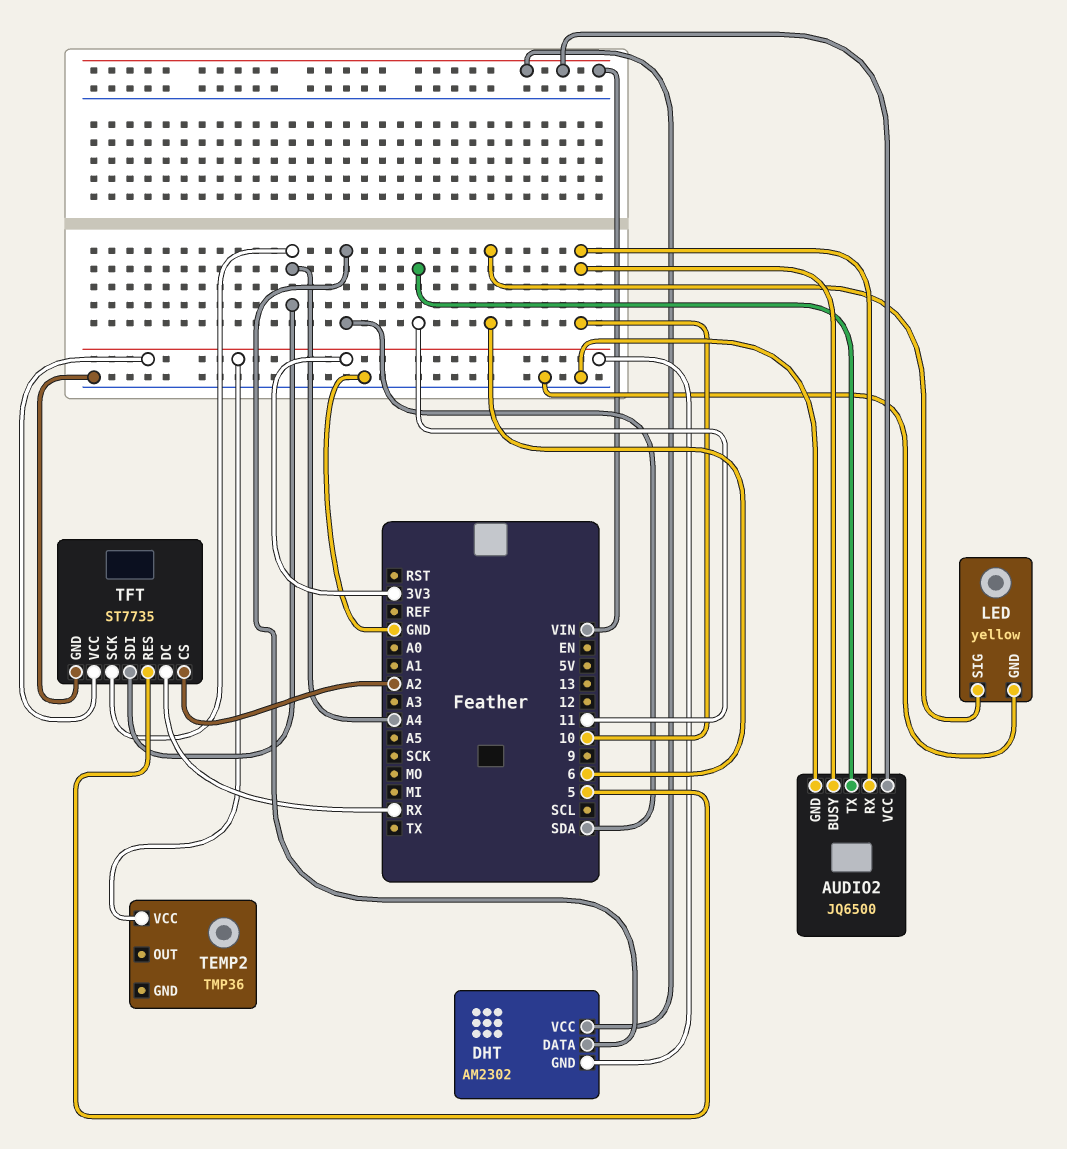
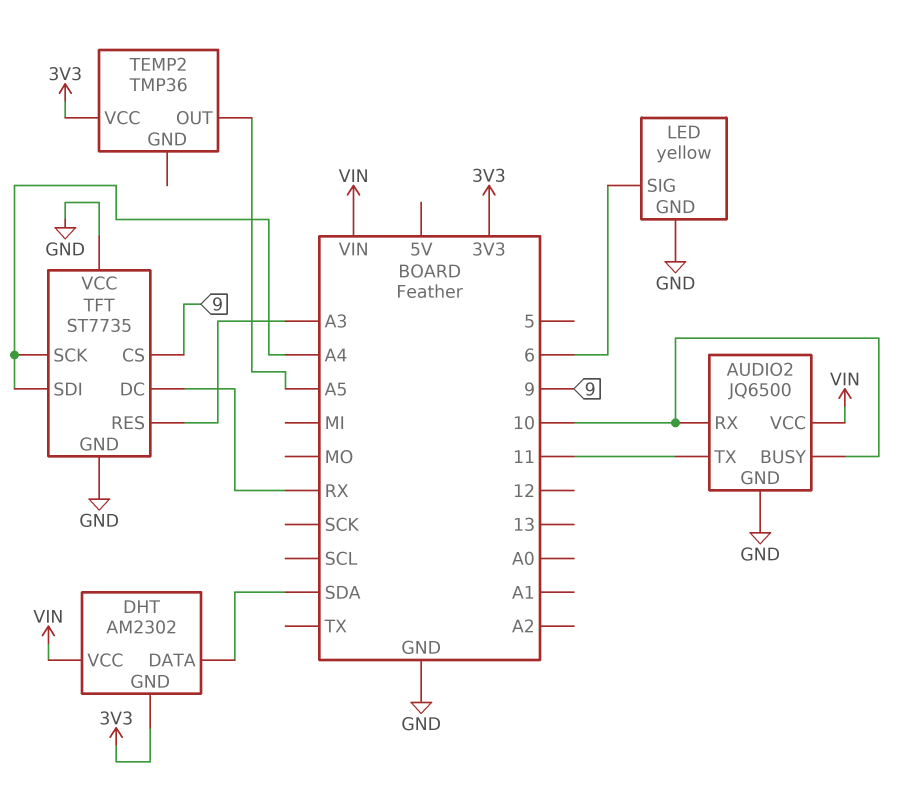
TEMP2 pin OUT: none -> A5
TFT pin CS: A2 -> 9
TFT pin RES: 5 -> A3
TFT pin VCC: 3V3 -> GND

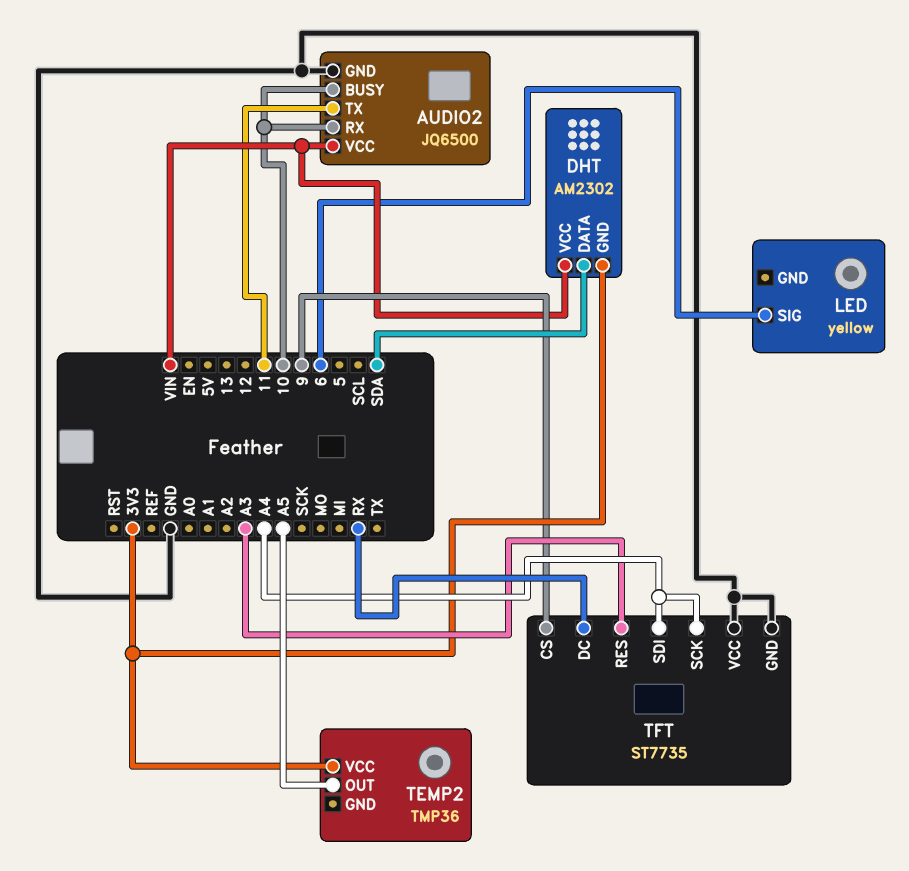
LED pin GND: GND -> none

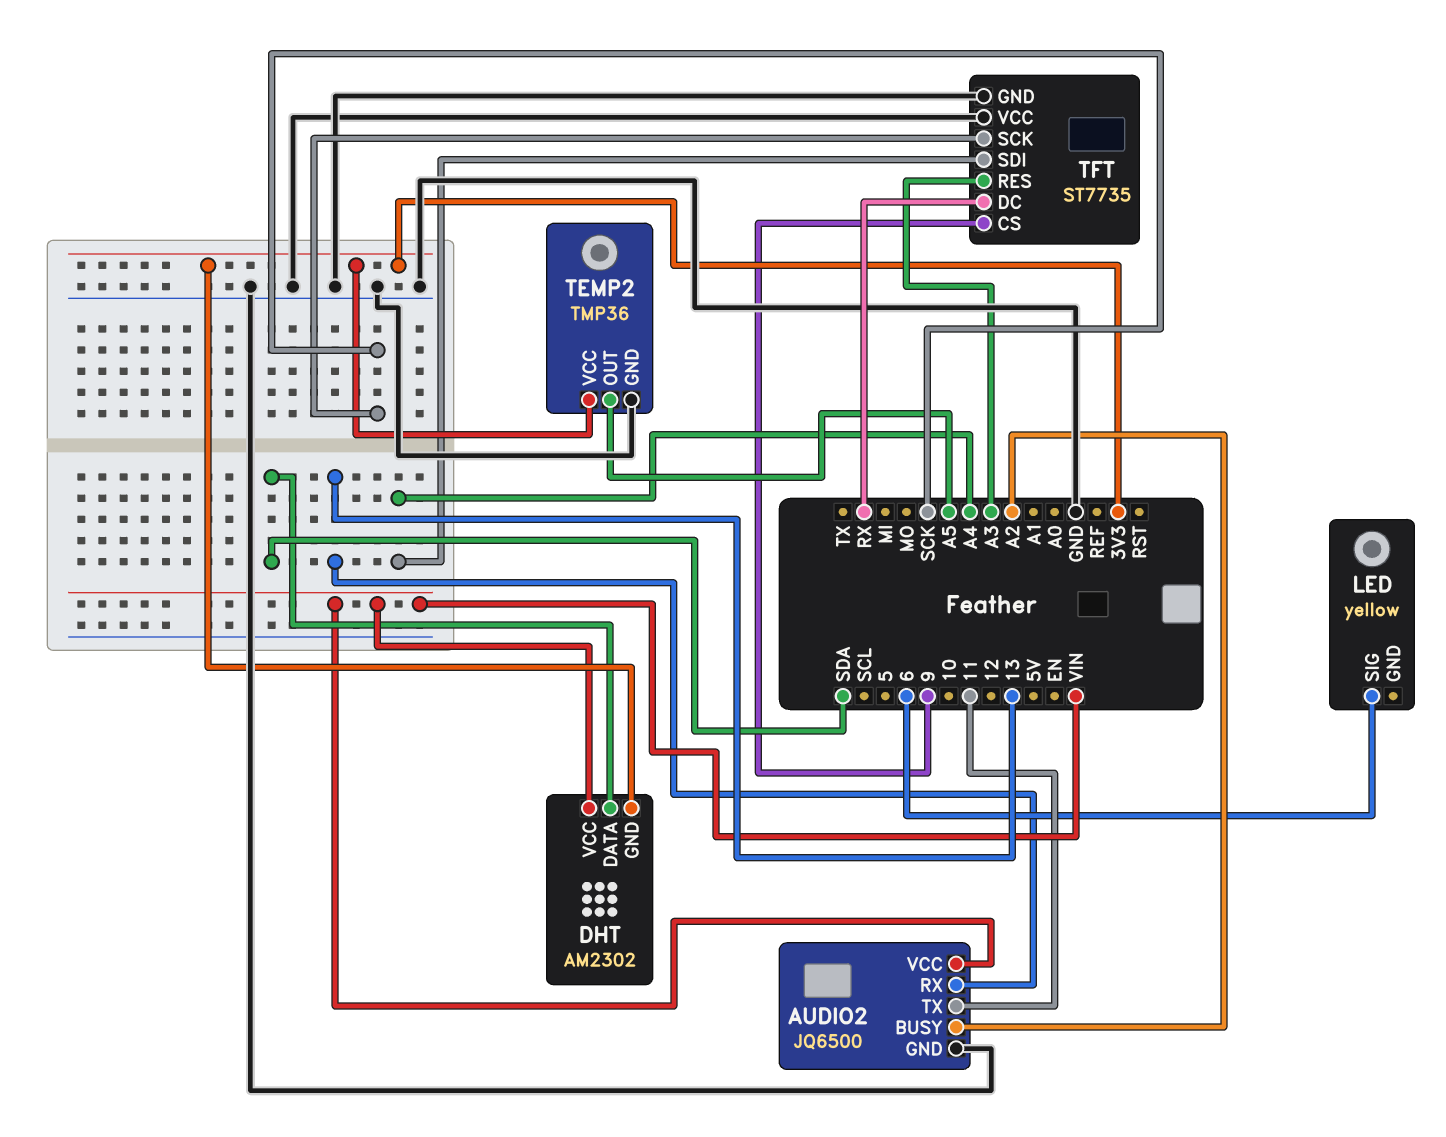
AUDIO2 pin BUSY: 10 -> A2
AUDIO2 pin RX: 10 -> 13
TEMP2 pin GND: none -> GND
TFT pin SCK: A4 -> SCK

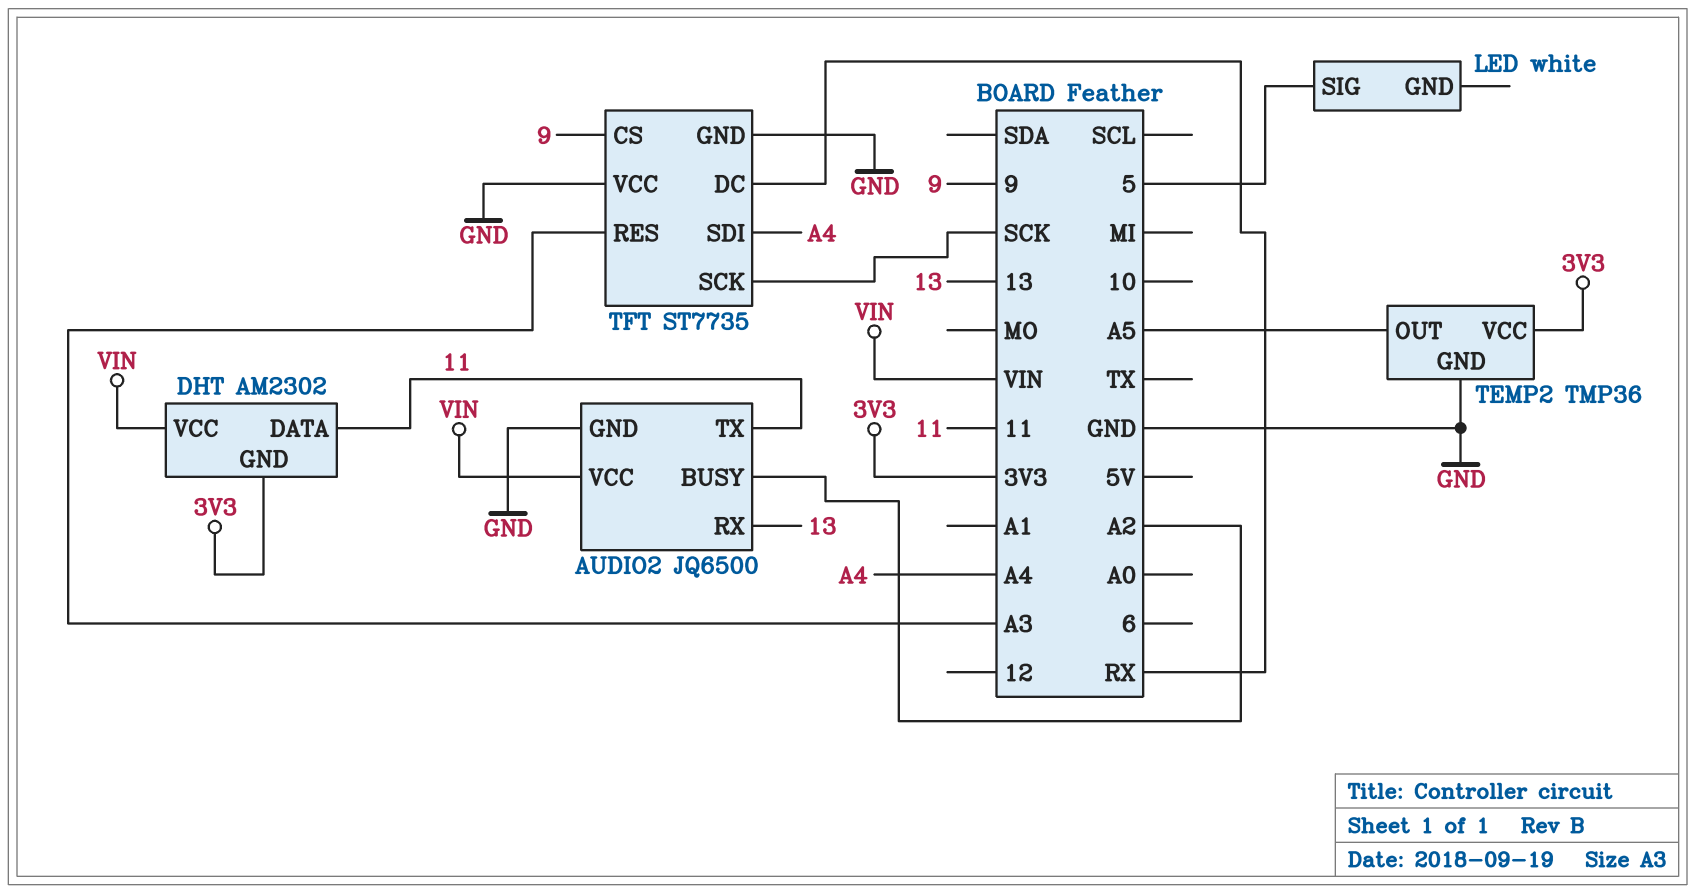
DHT pin DATA: SDA -> 11
LED: yellow -> white
LED pin SIG: 6 -> 5

